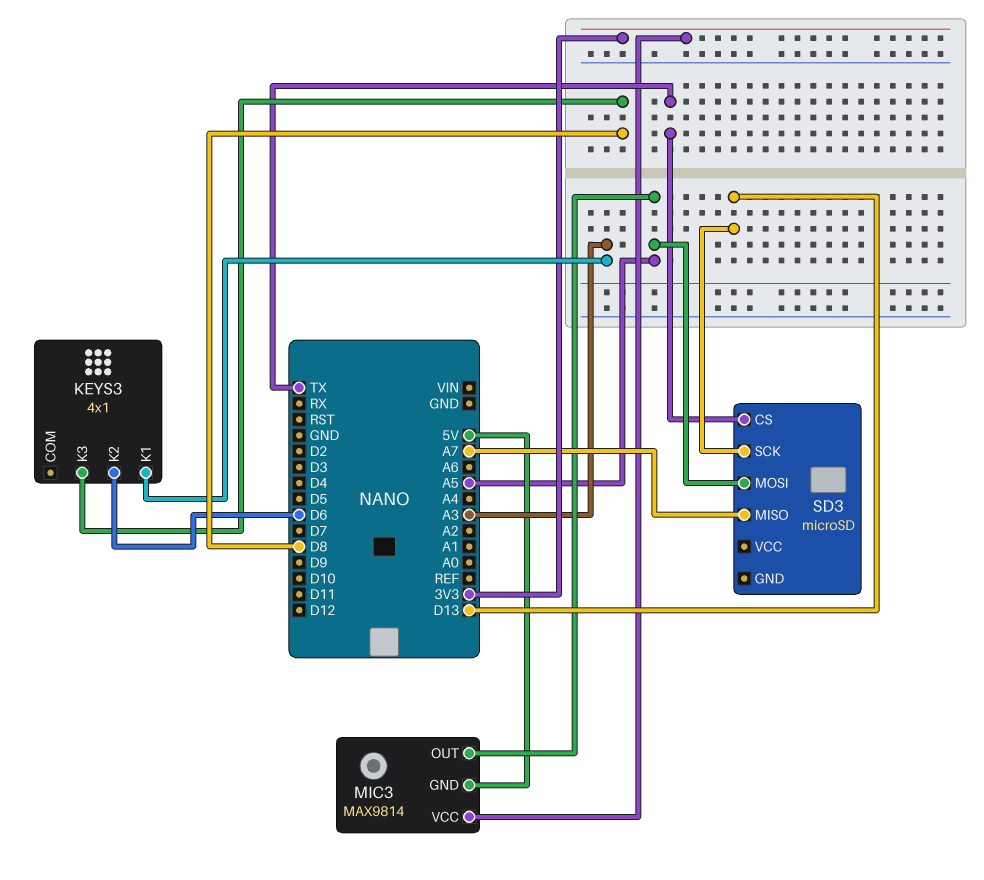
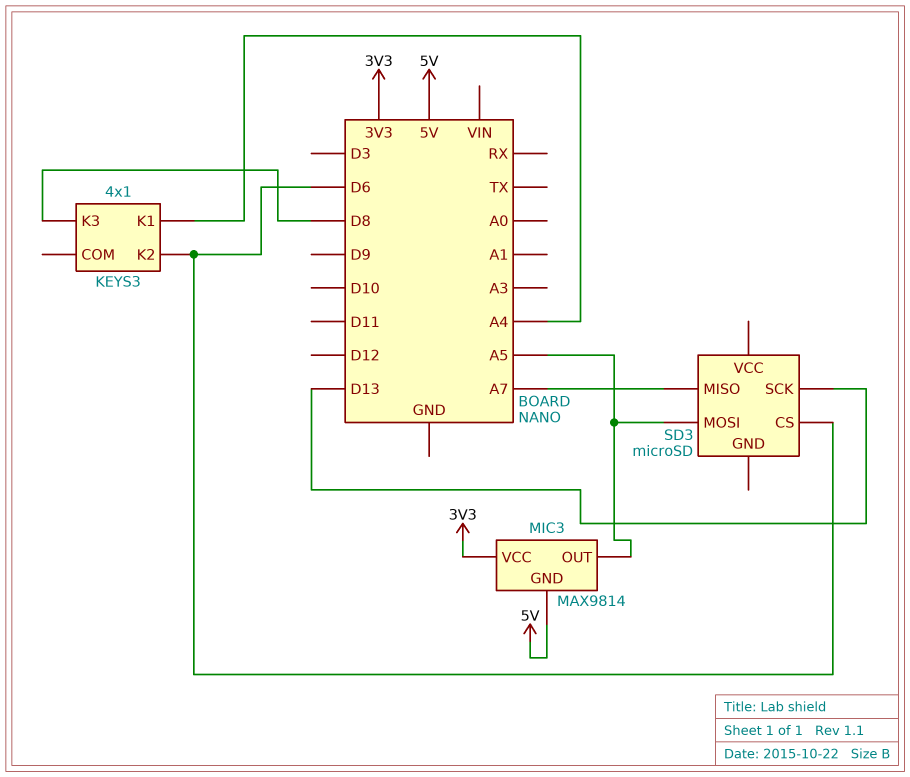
KEYS3 pin K1: A3 -> A4
SD3 pin CS: TX -> D6

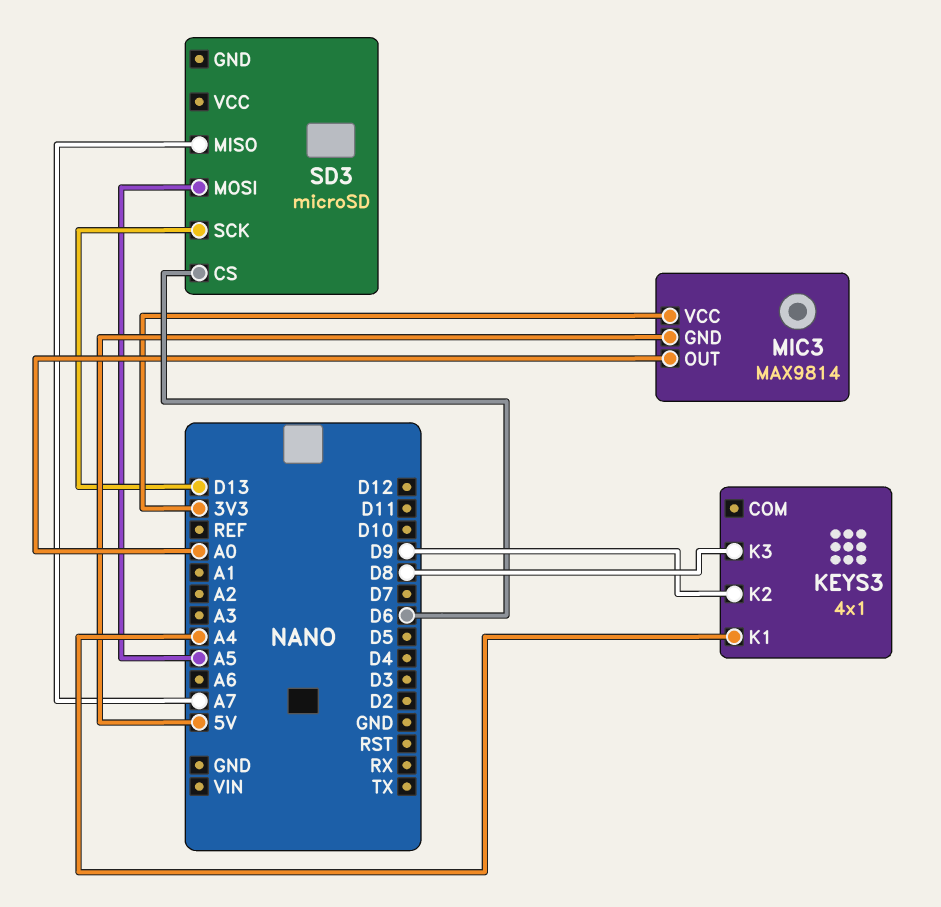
KEYS3 pin K2: D6 -> D9
MIC3 pin OUT: A5 -> A0

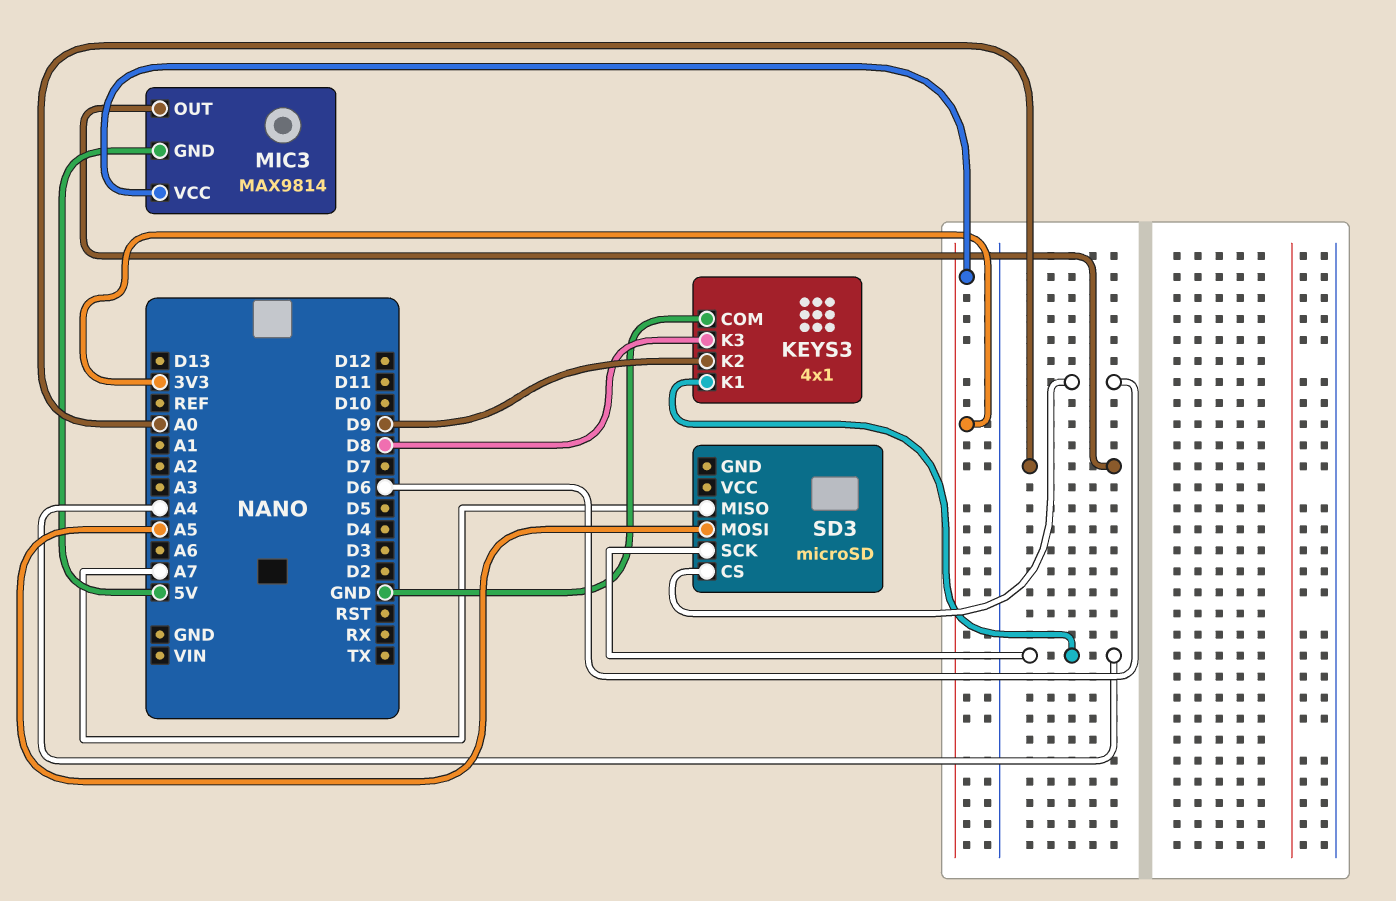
KEYS3 pin COM: none -> GND
SD3 pin SCK: D13 -> A4

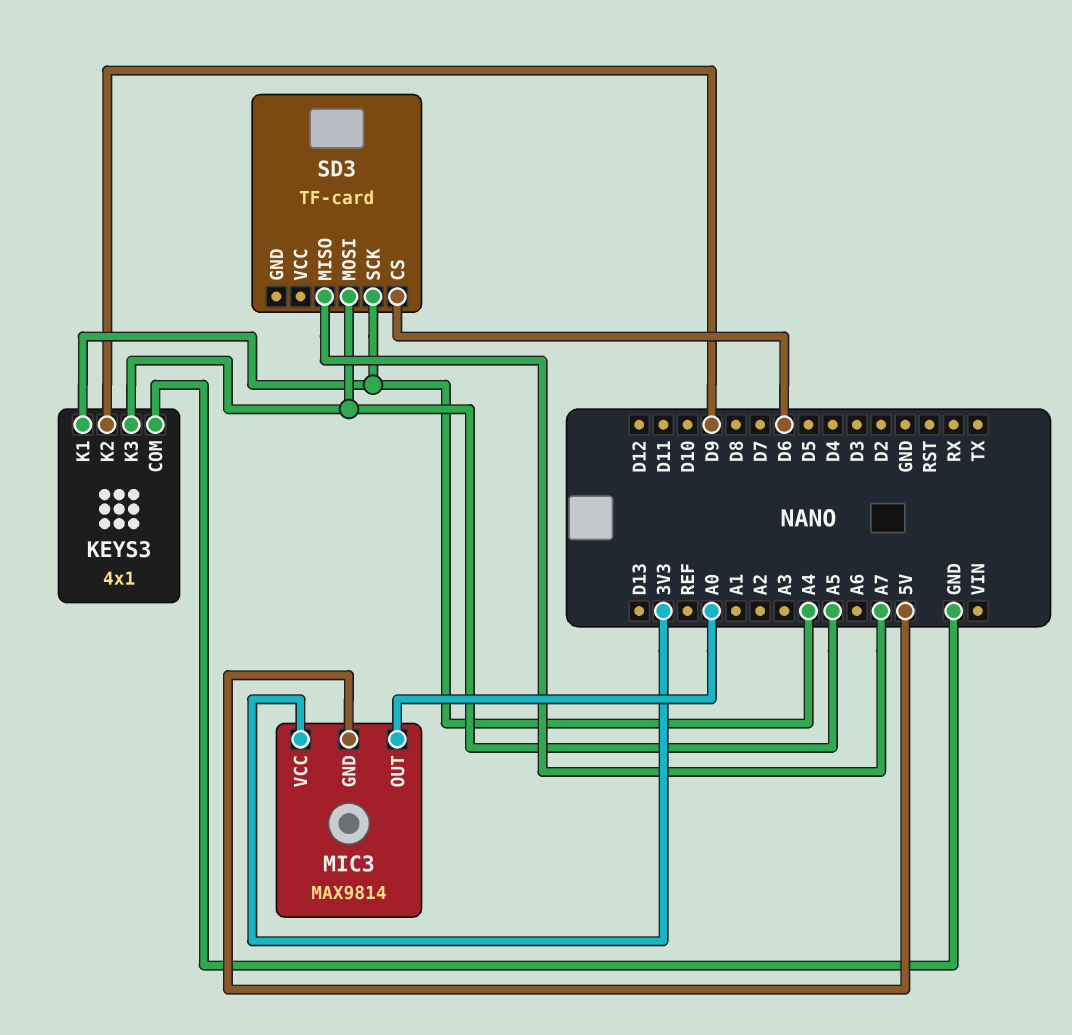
KEYS3 pin K3: D8 -> A5
SD3: microSD -> TF-card

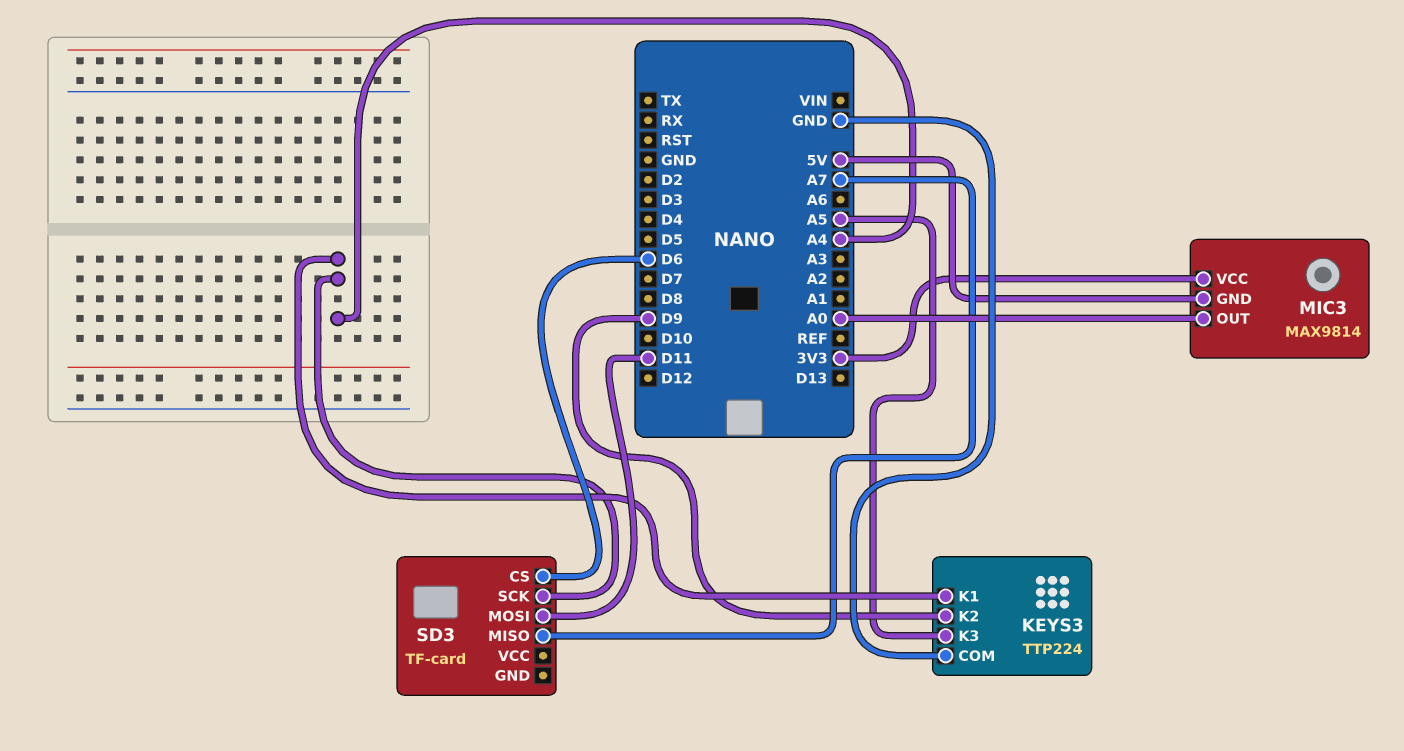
KEYS3: 4x1 -> TTP224
SD3 pin MOSI: A5 -> D11

